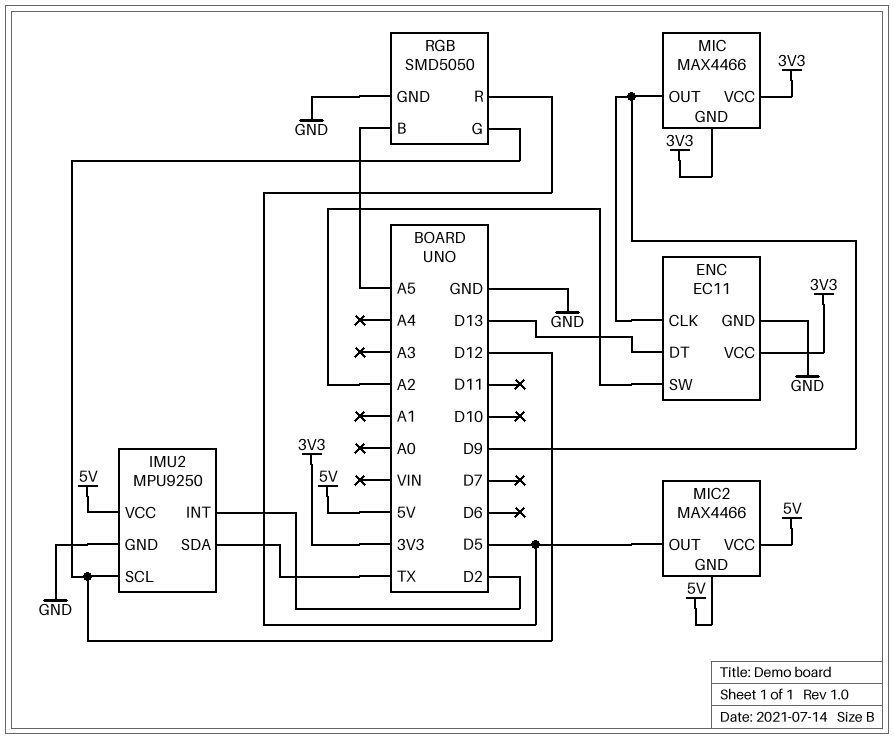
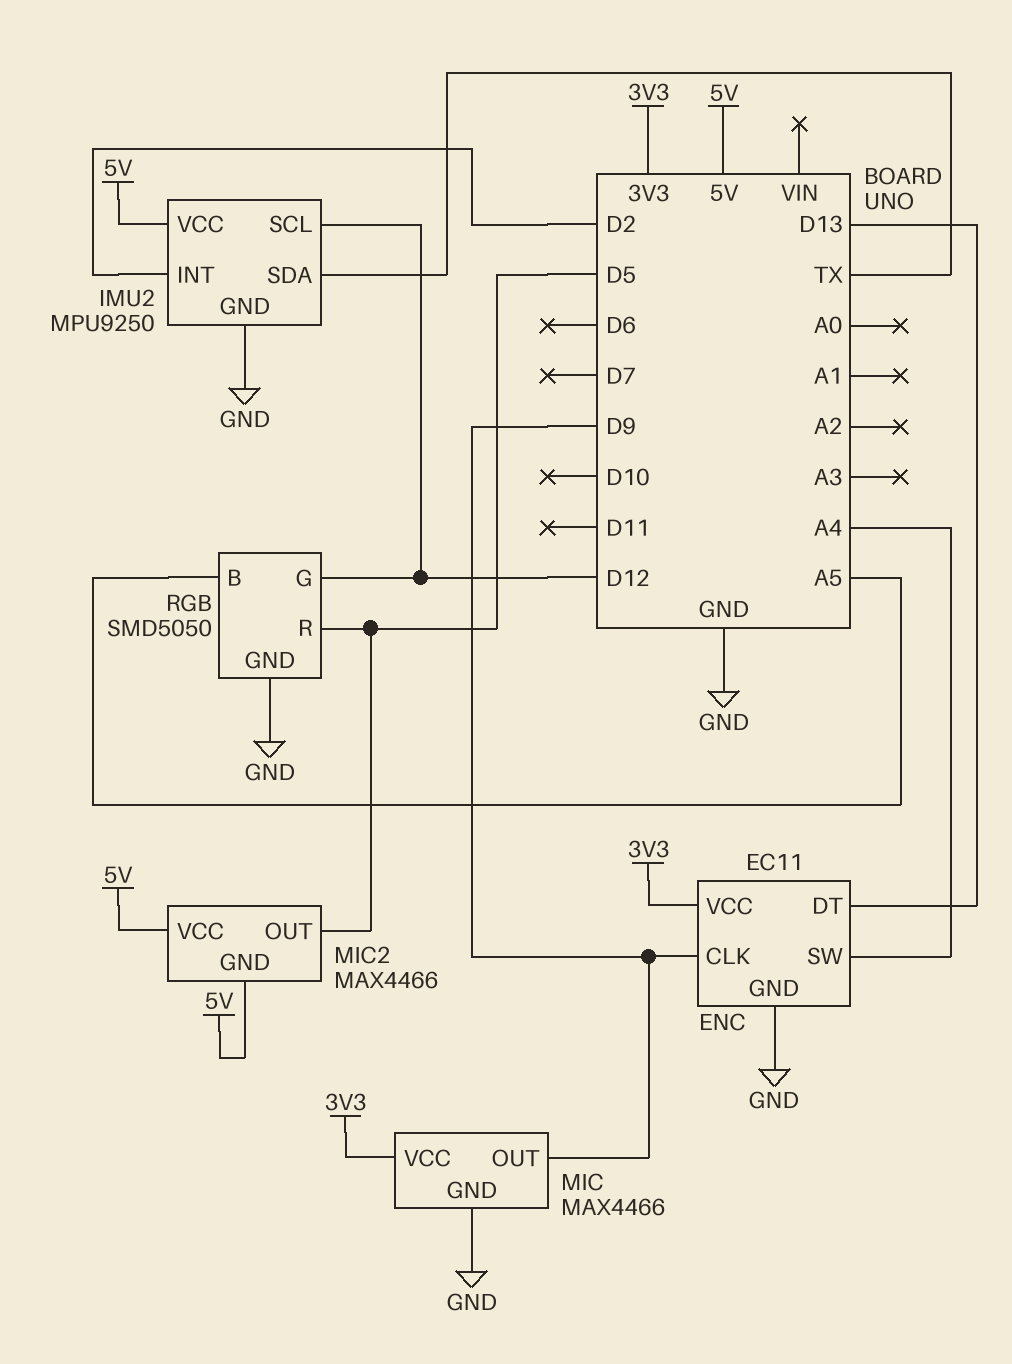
ENC pin SW: A2 -> A4
MIC pin GND: 3V3 -> GND

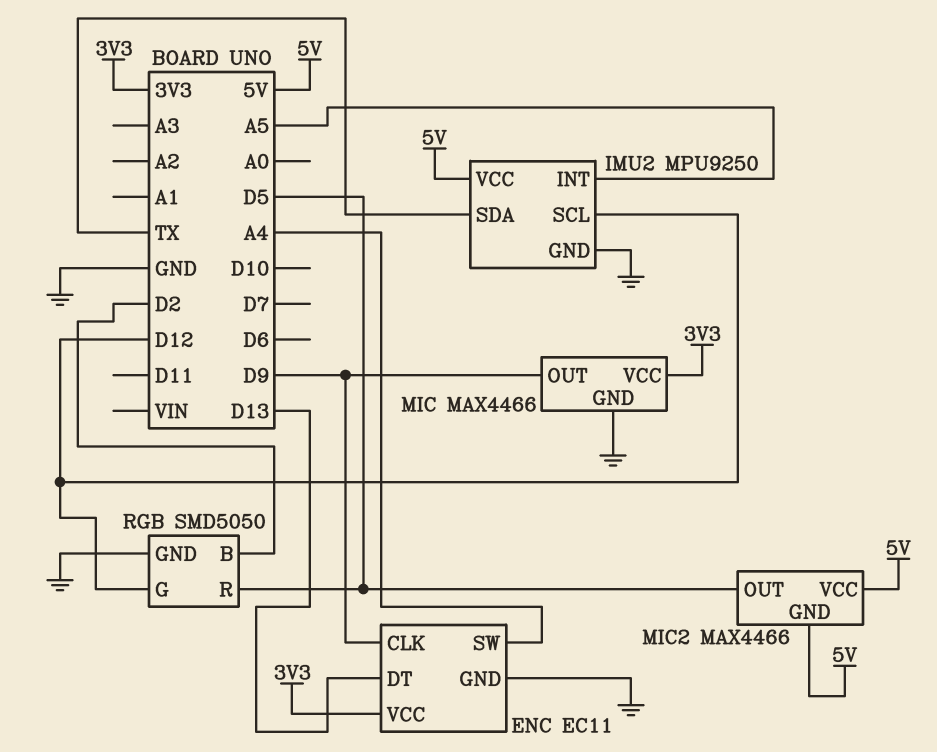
IMU2 pin INT: D2 -> A5
RGB pin B: A5 -> D2

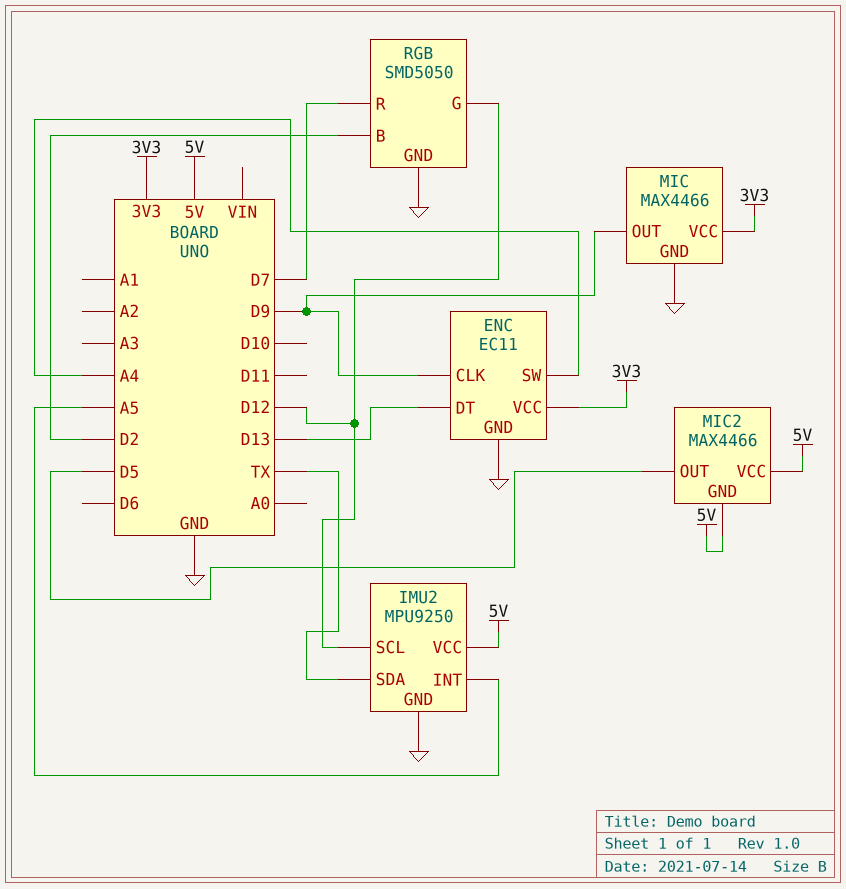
RGB pin R: D5 -> D7

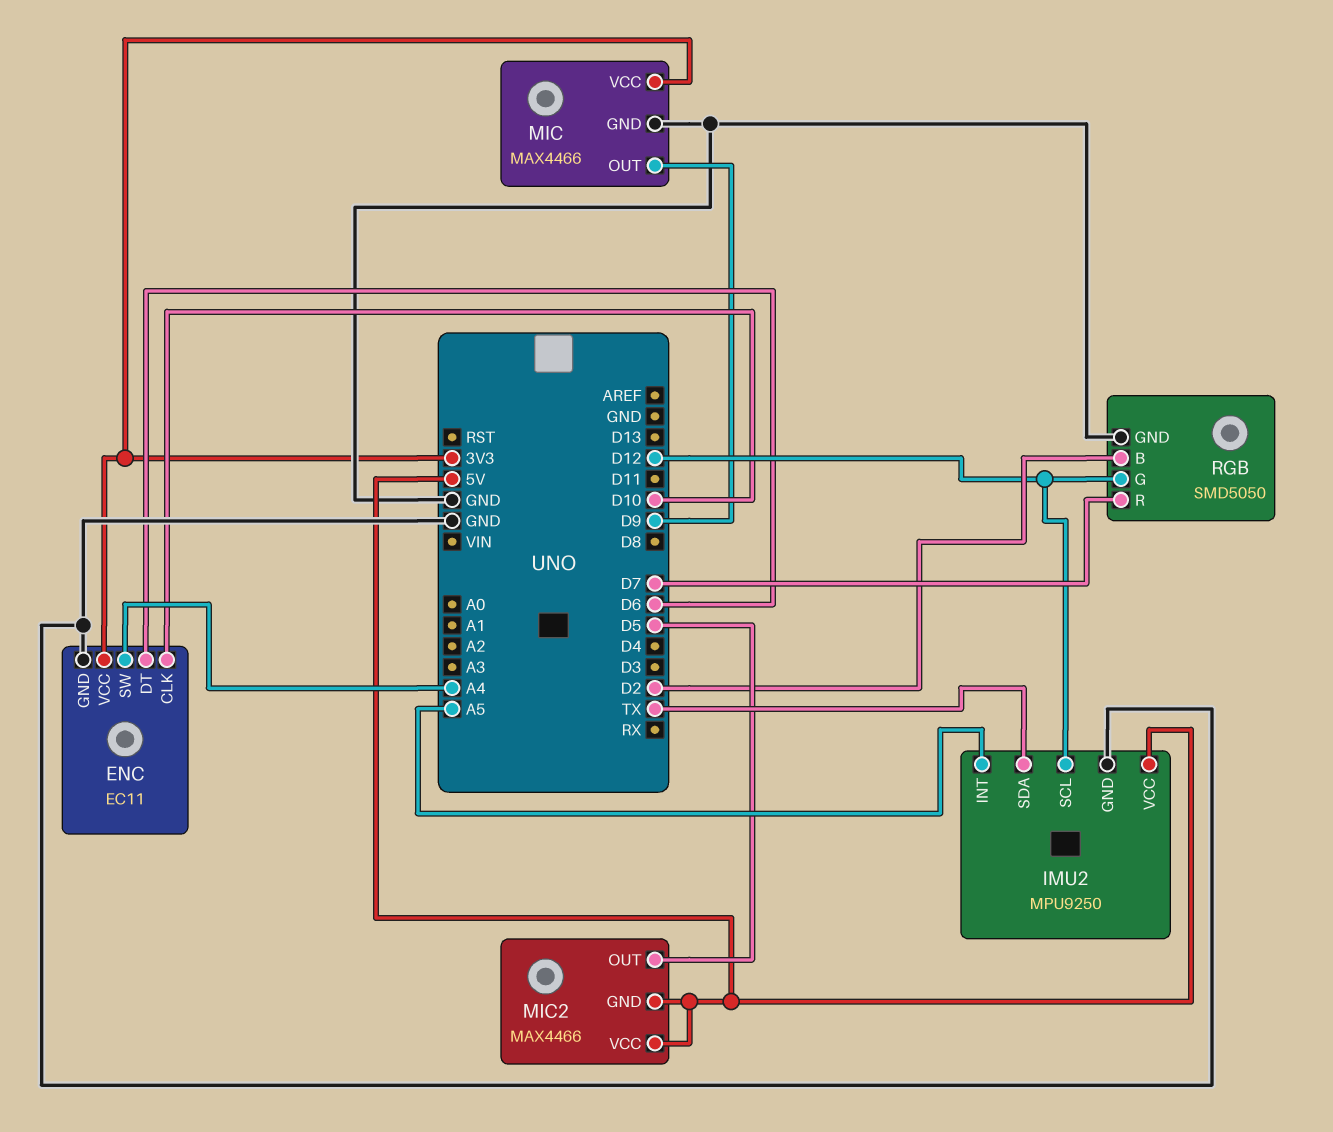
ENC pin CLK: D9 -> D10
ENC pin DT: D13 -> D6

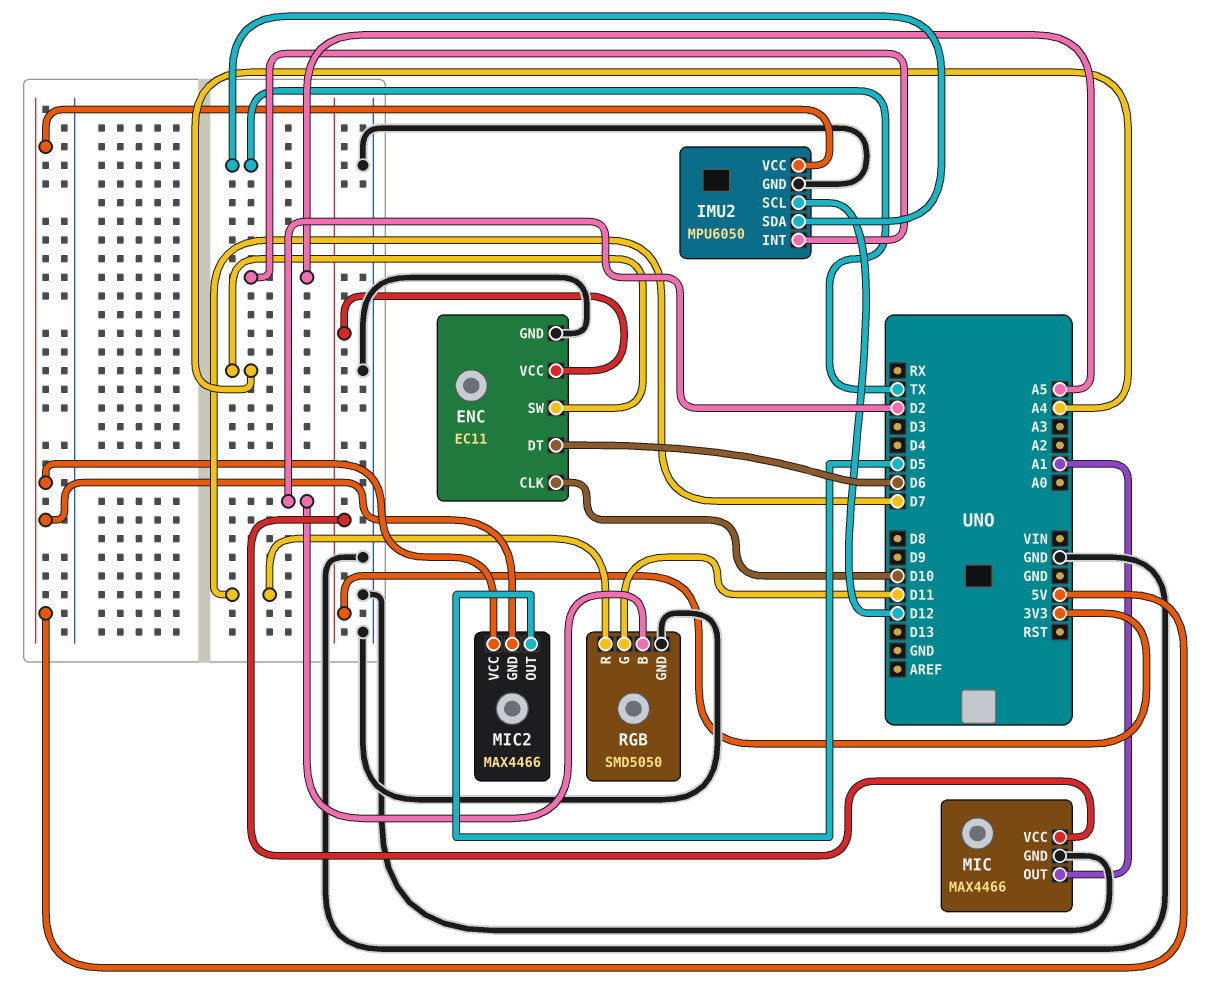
IMU2: MPU9250 -> MPU6050
MIC pin OUT: D9 -> A1
RGB pin G: D12 -> D11

